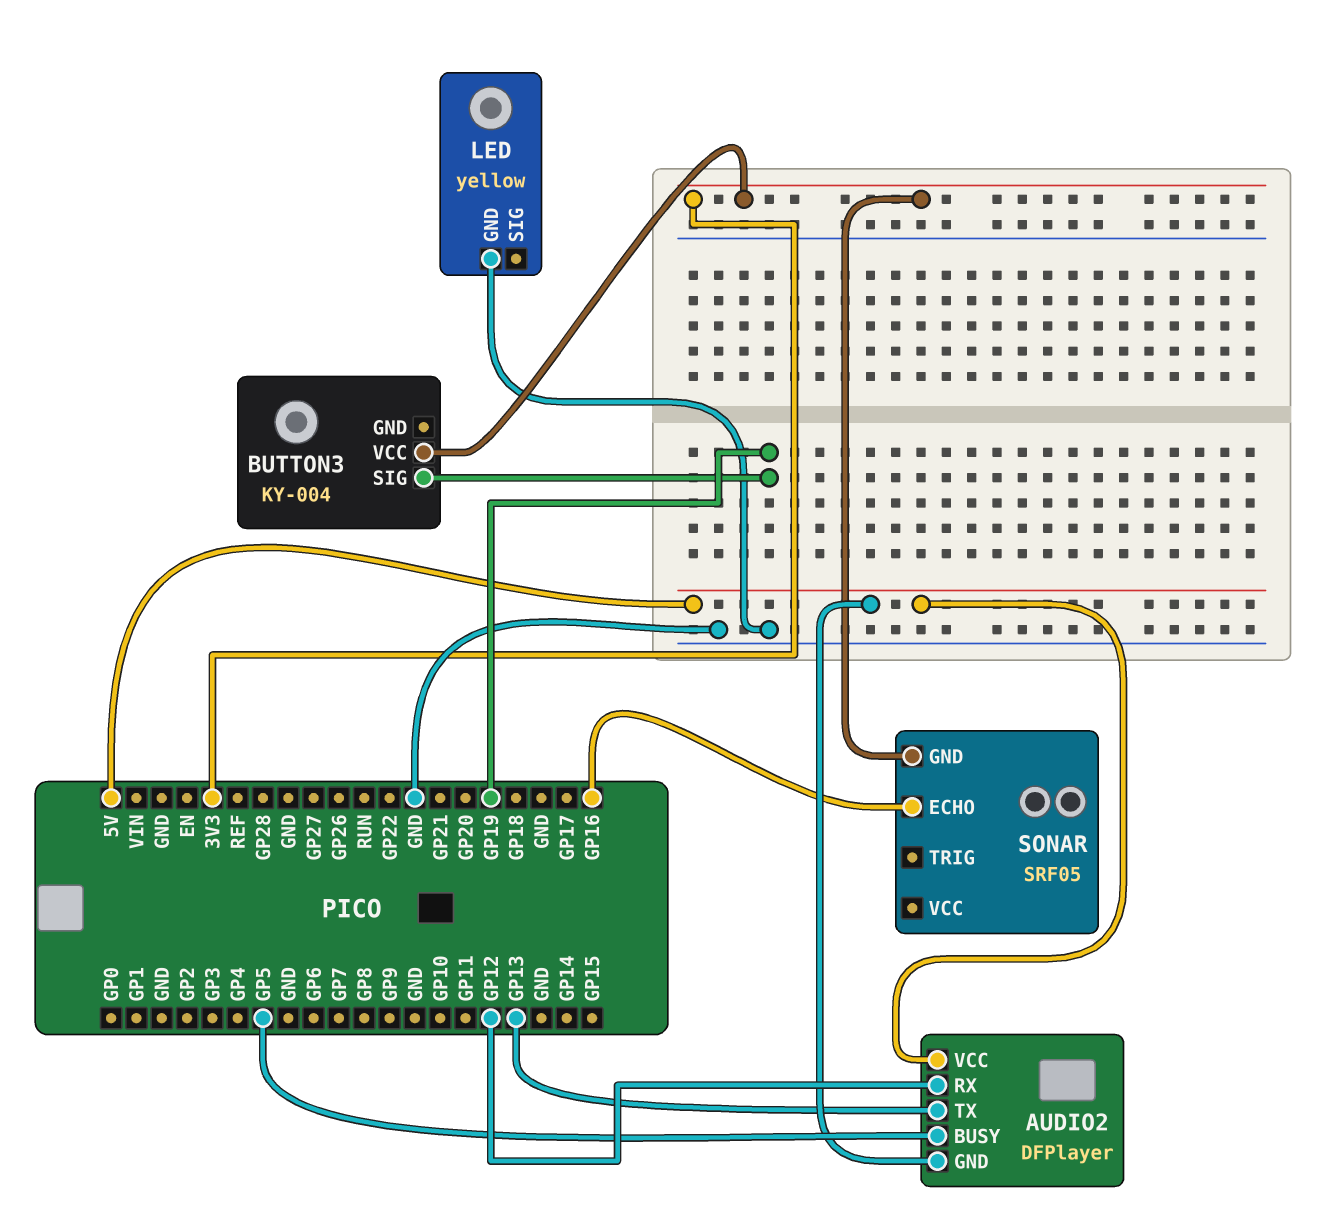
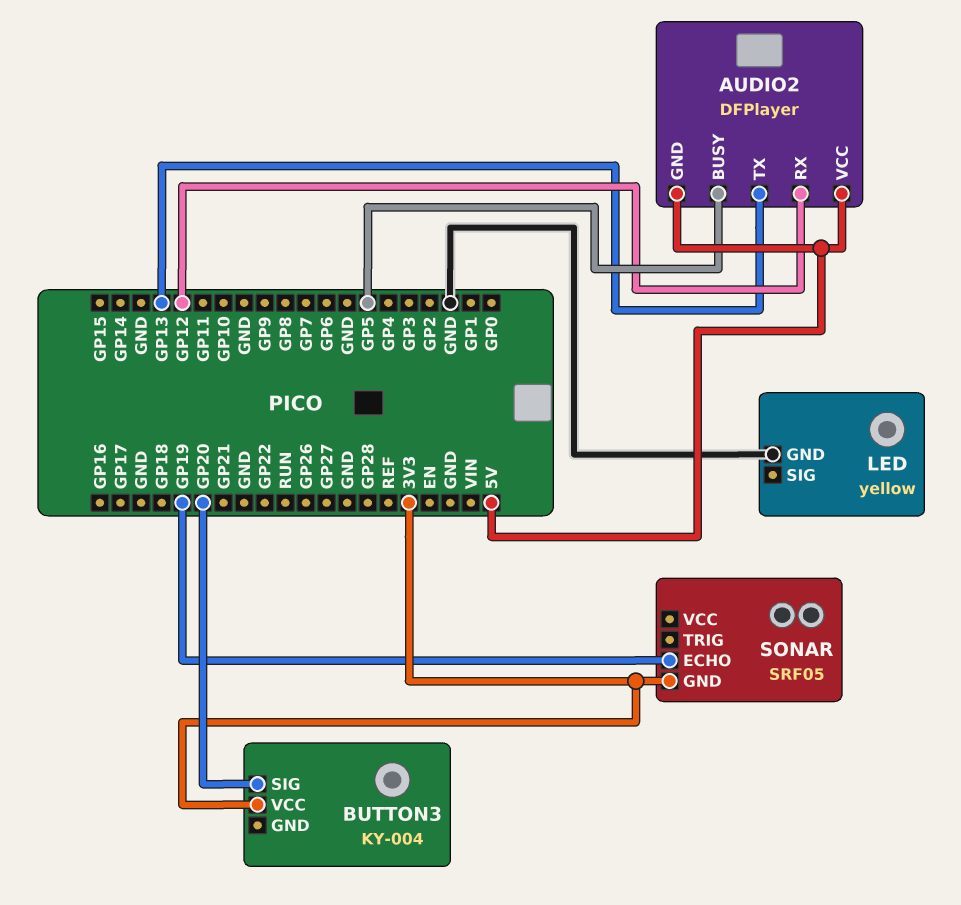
BUTTON3 pin SIG: GP19 -> GP20
SONAR pin ECHO: GP16 -> GP19

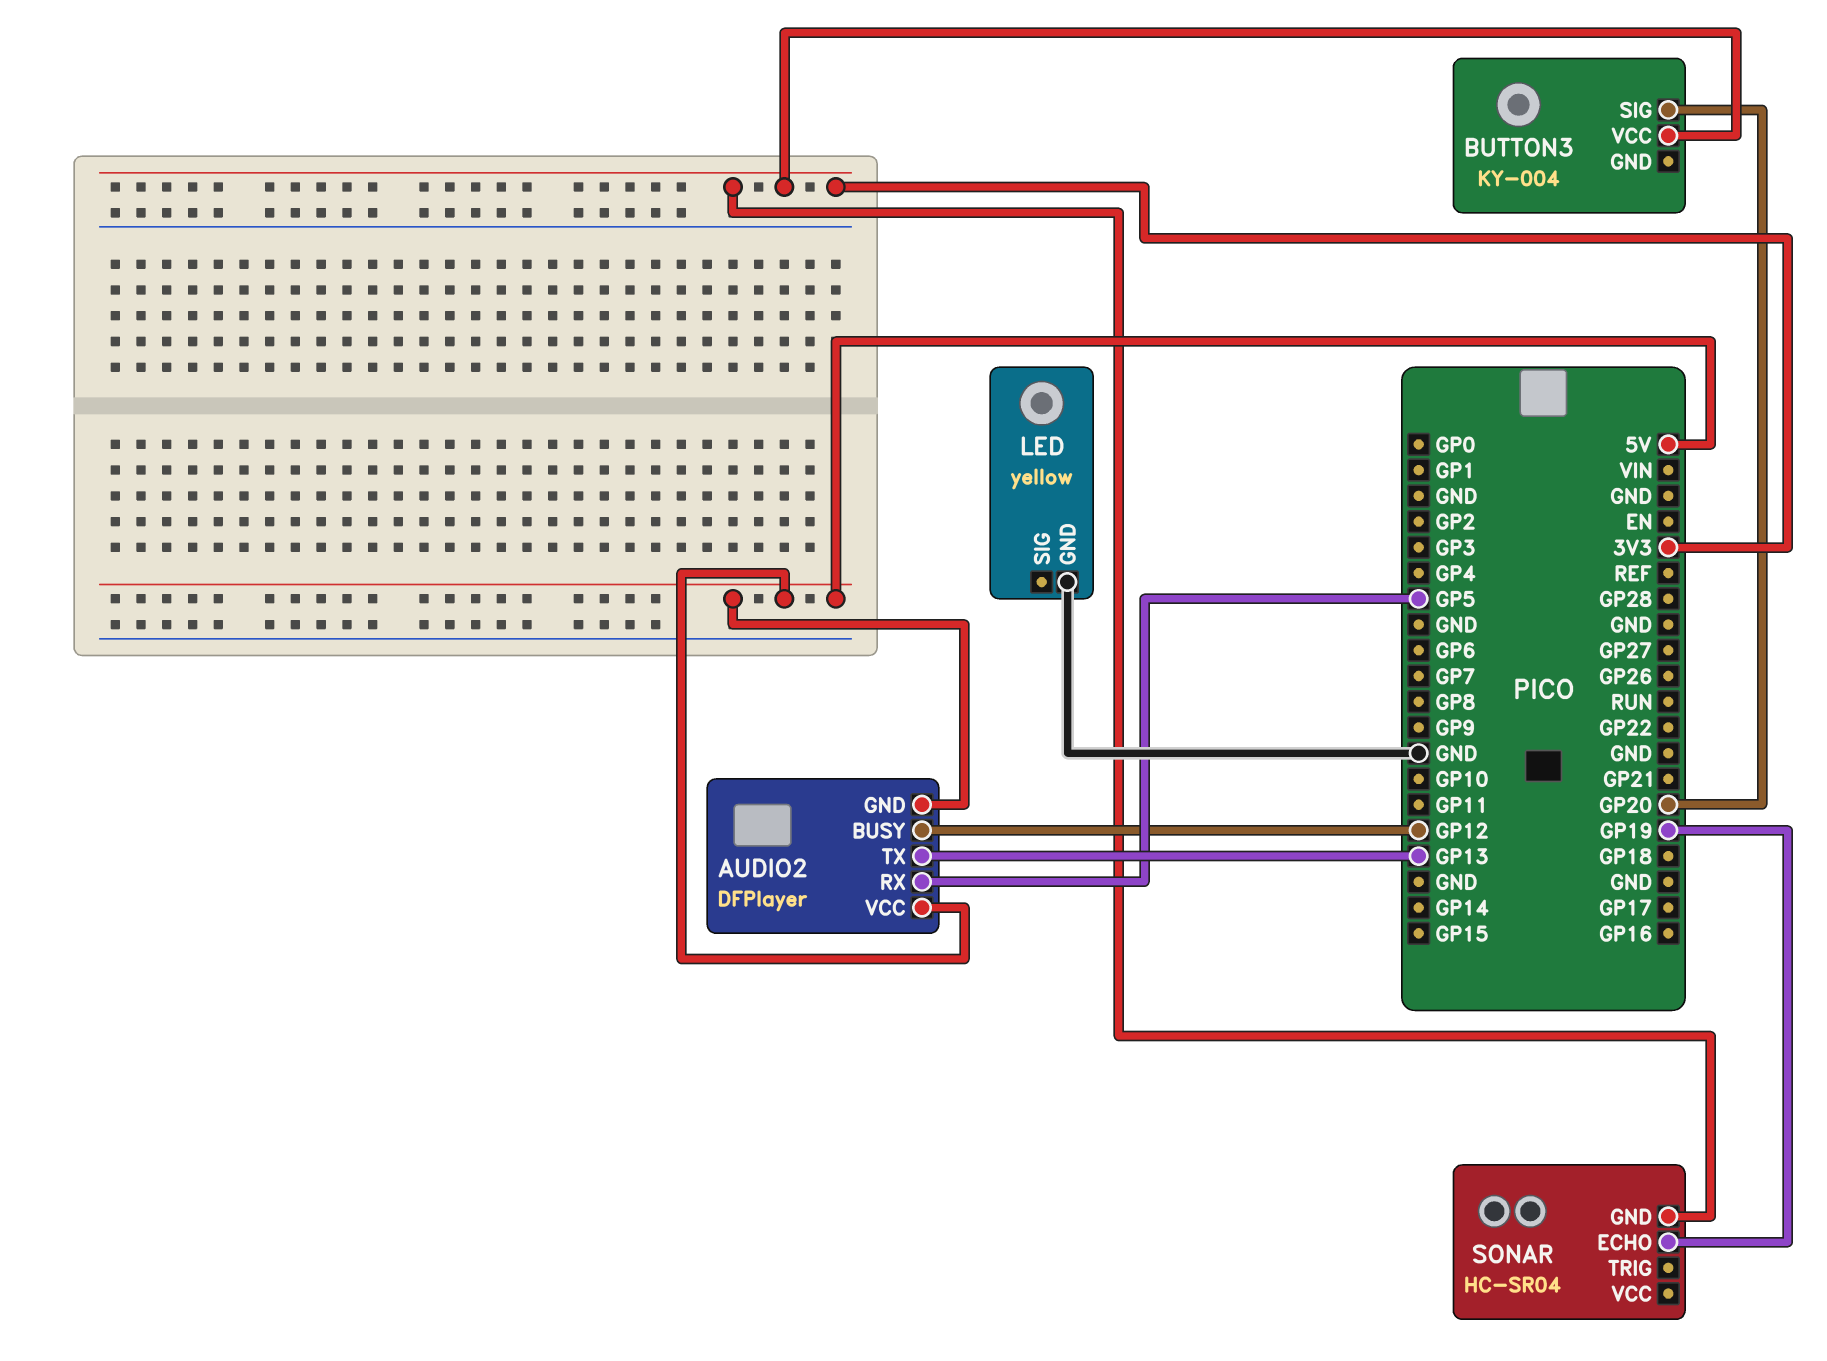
AUDIO2 pin BUSY: GP5 -> GP12
AUDIO2 pin RX: GP12 -> GP5
SONAR: SRF05 -> HC-SR04

